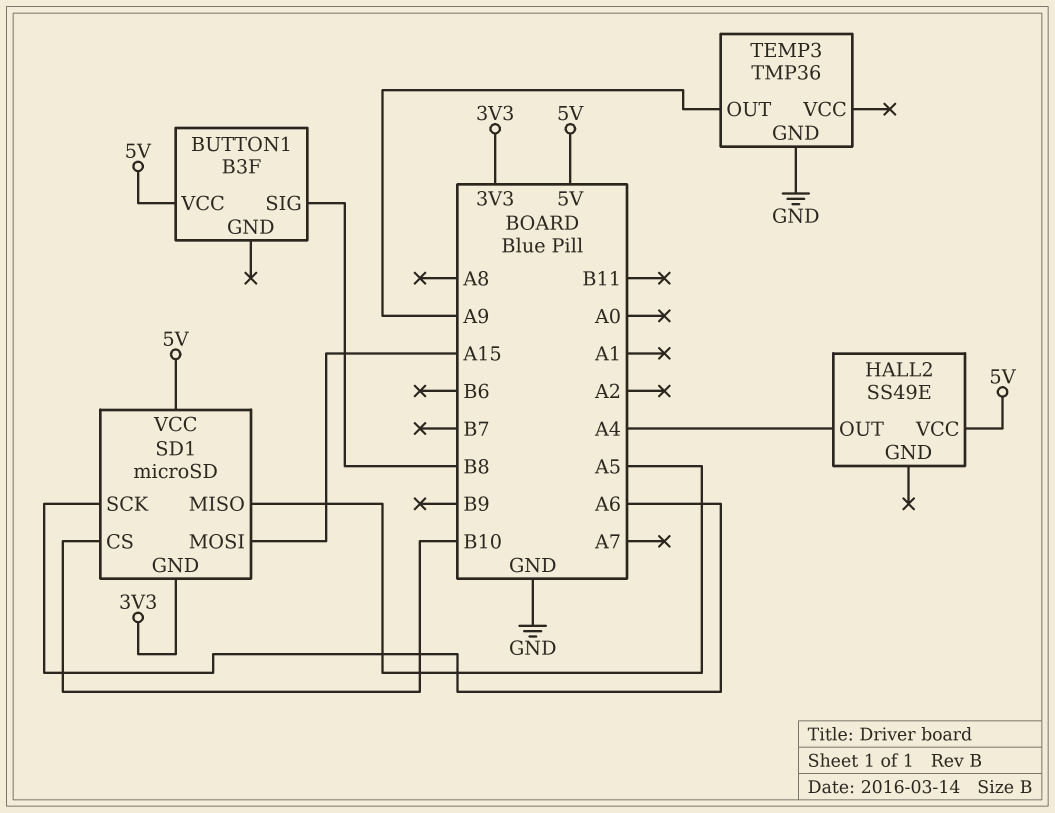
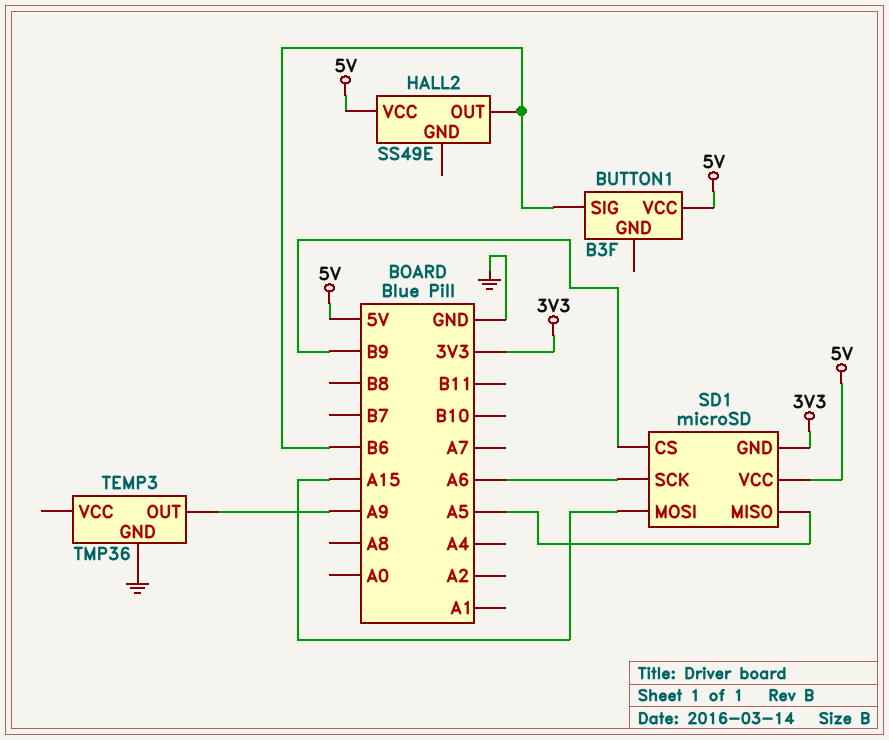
BUTTON1 pin SIG: B8 -> B6
HALL2 pin OUT: A4 -> B6
SD1 pin CS: B10 -> B9

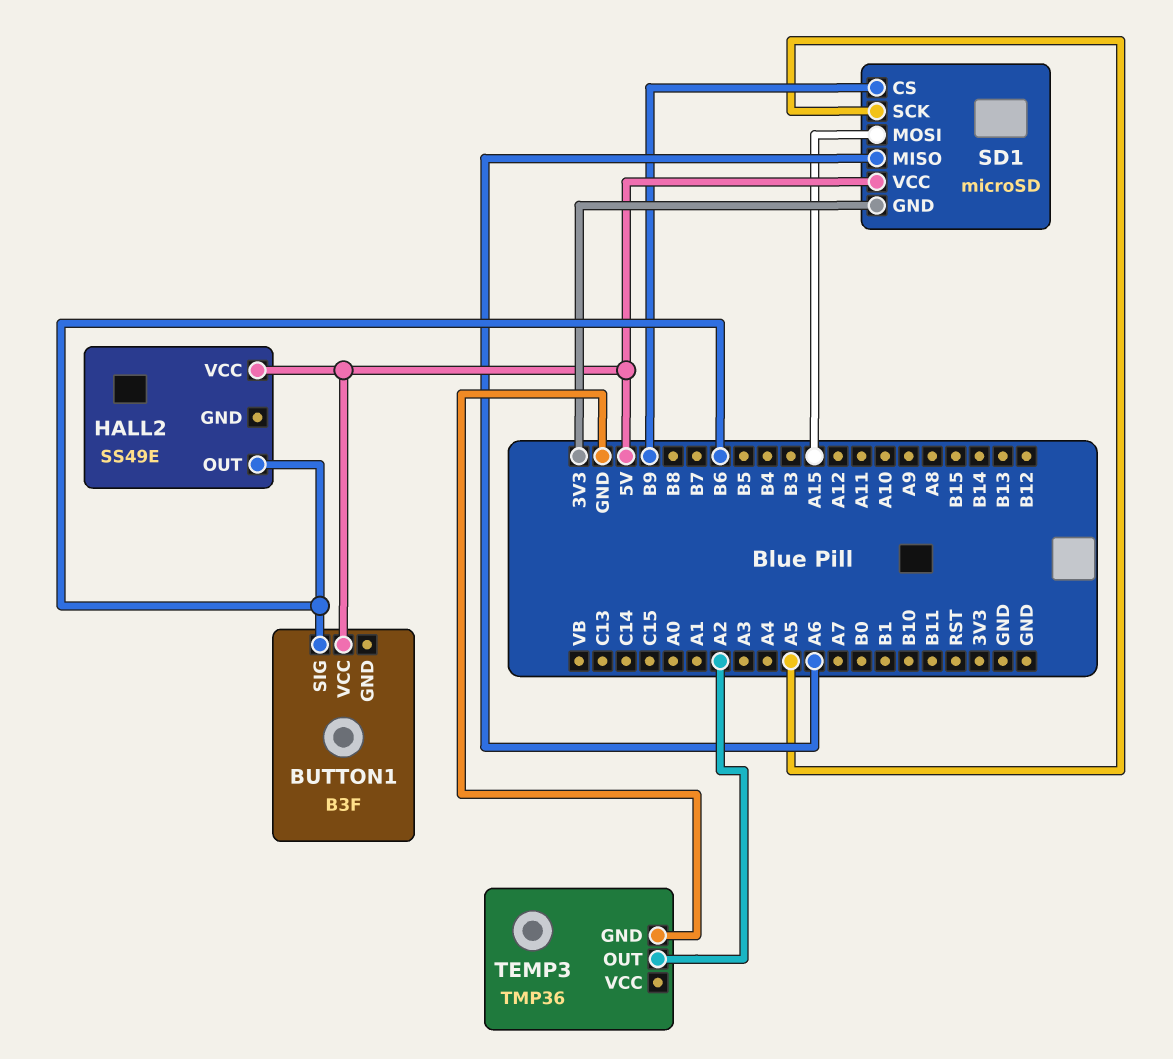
SD1 pin MISO: A5 -> A6
SD1 pin SCK: A6 -> A5
TEMP3 pin OUT: A9 -> A2

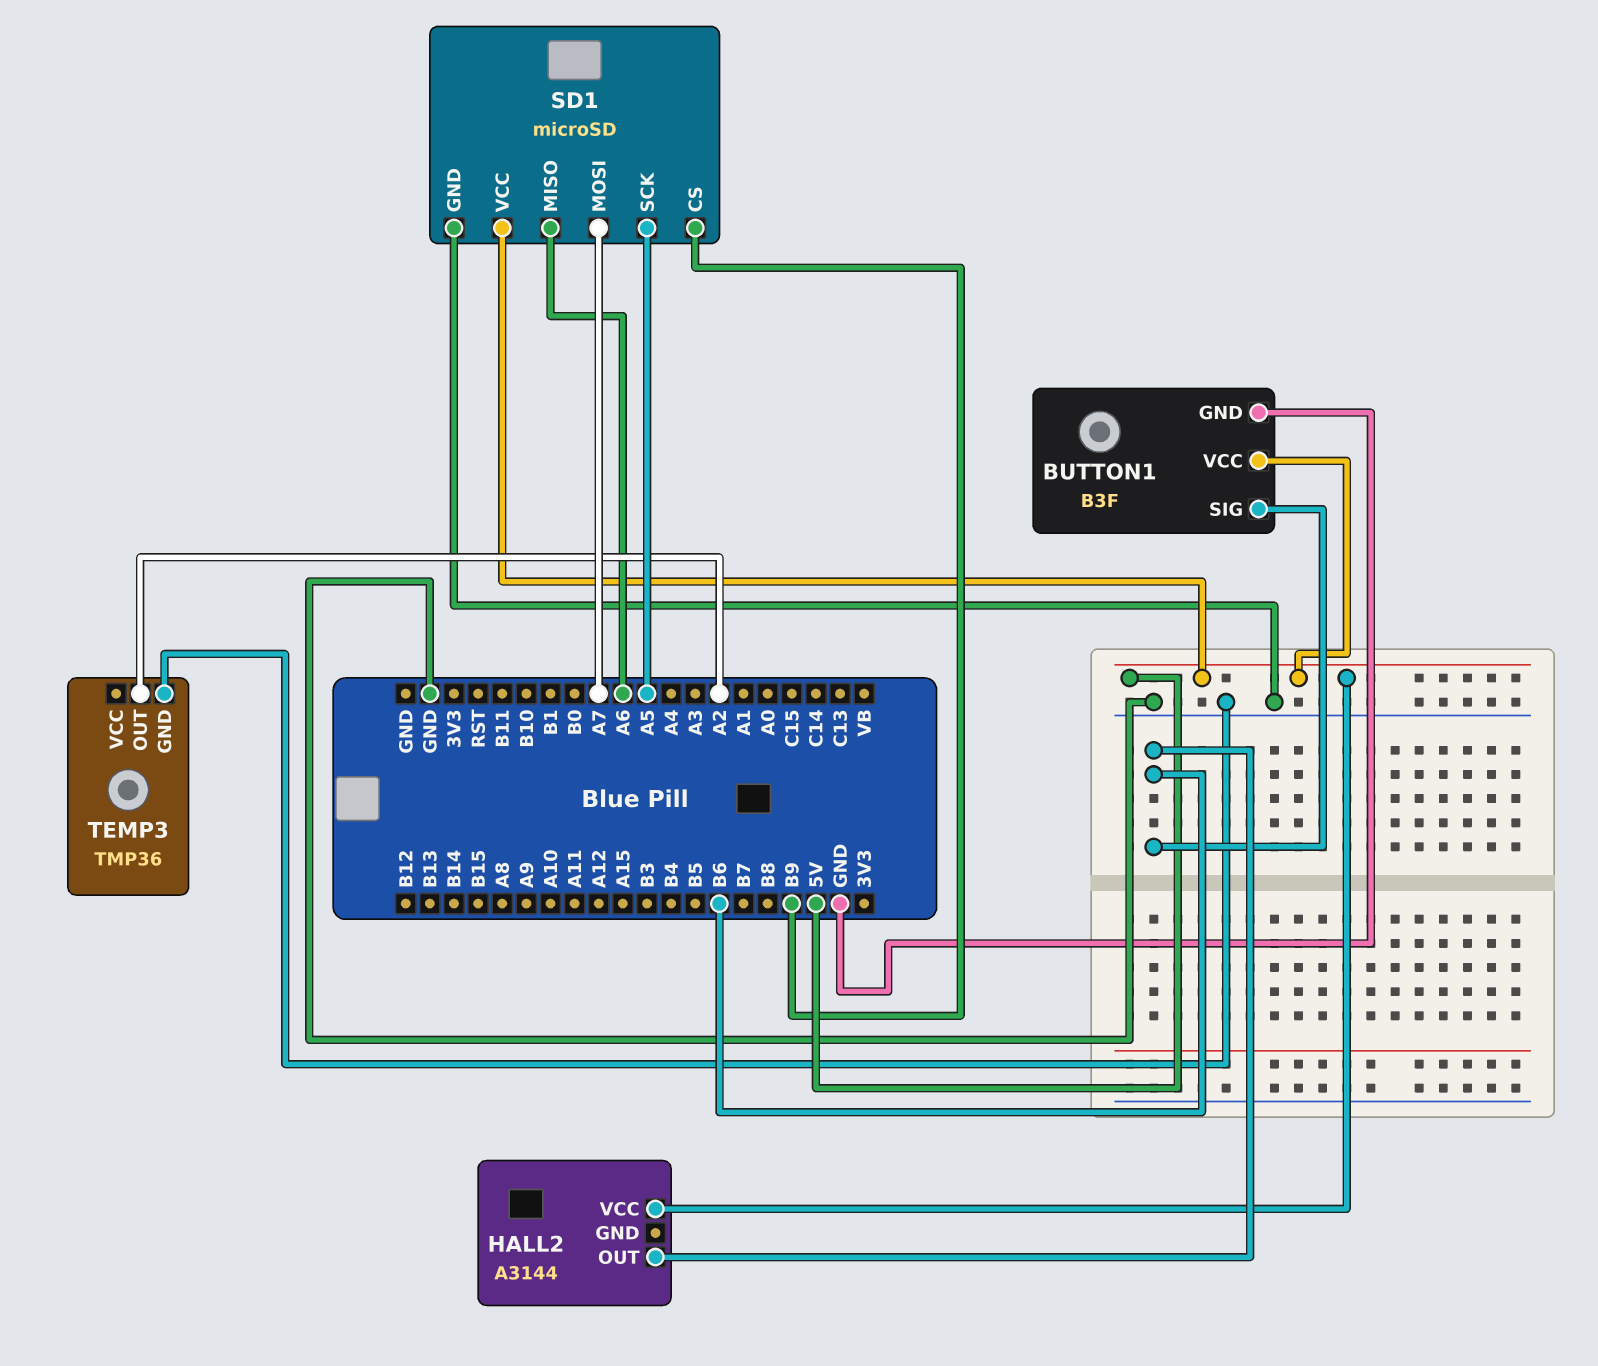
BUTTON1 pin GND: none -> GND
HALL2: SS49E -> A3144
SD1 pin GND: 3V3 -> GND
SD1 pin MOSI: A15 -> A7

